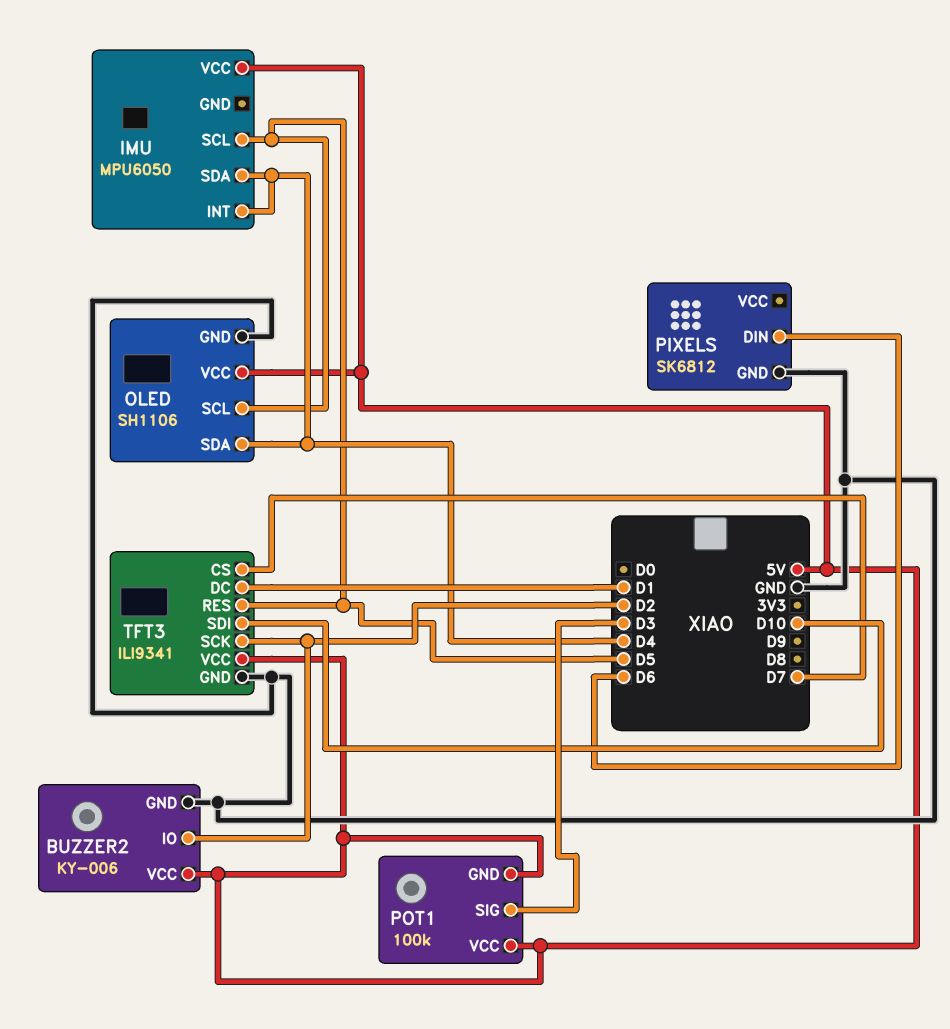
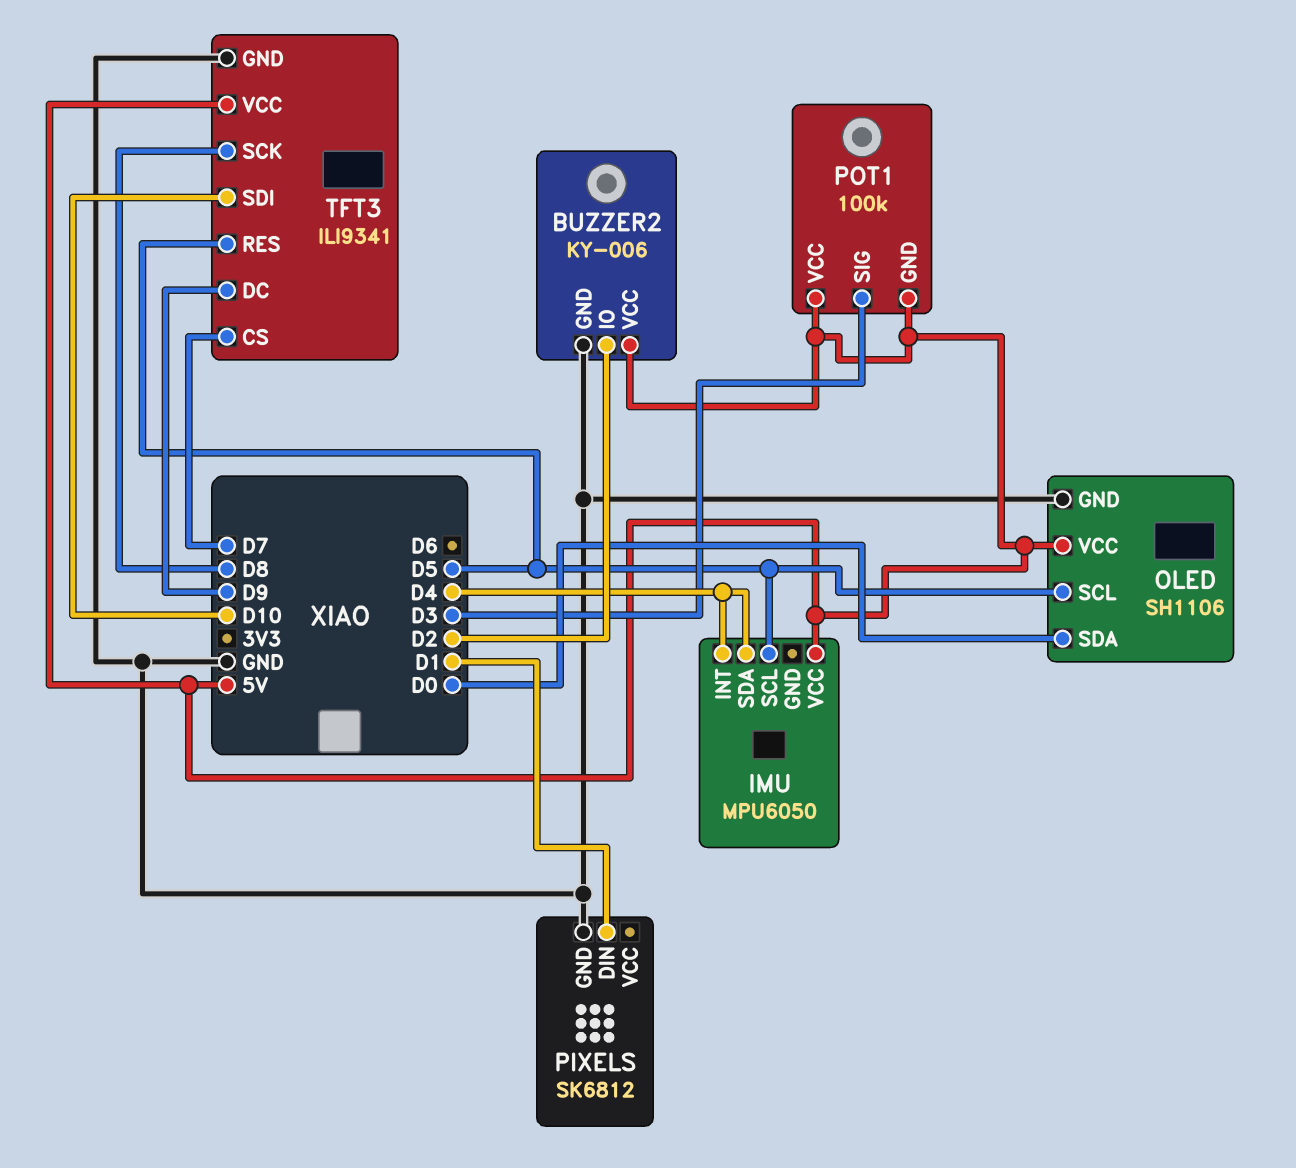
OLED pin SDA: D4 -> D0
PIXELS pin DIN: D6 -> D1
TFT3 pin DC: D1 -> D9
TFT3 pin SCK: D2 -> D8

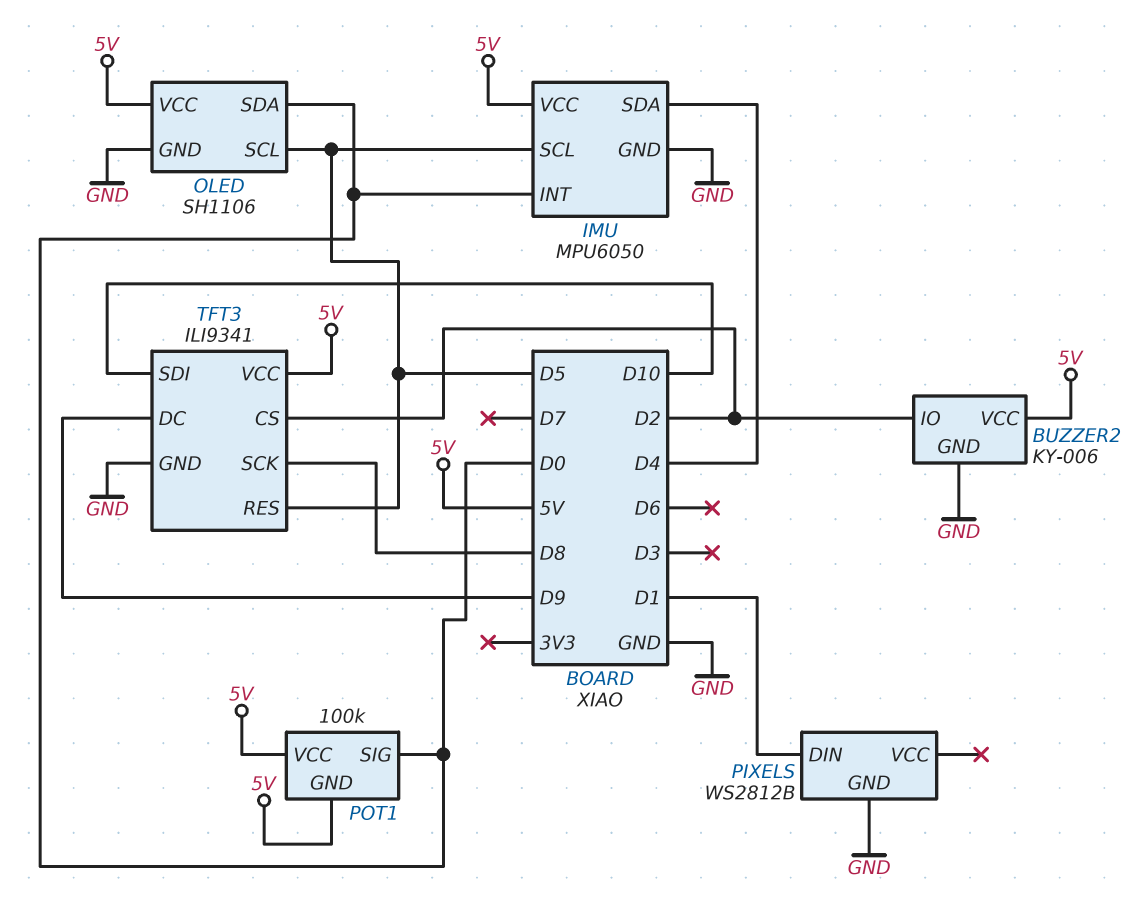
IMU pin GND: none -> GND
IMU pin INT: D4 -> D0
PIXELS: SK6812 -> WS2812B
POT1 pin SIG: D3 -> D0
TFT3 pin CS: D7 -> D2

